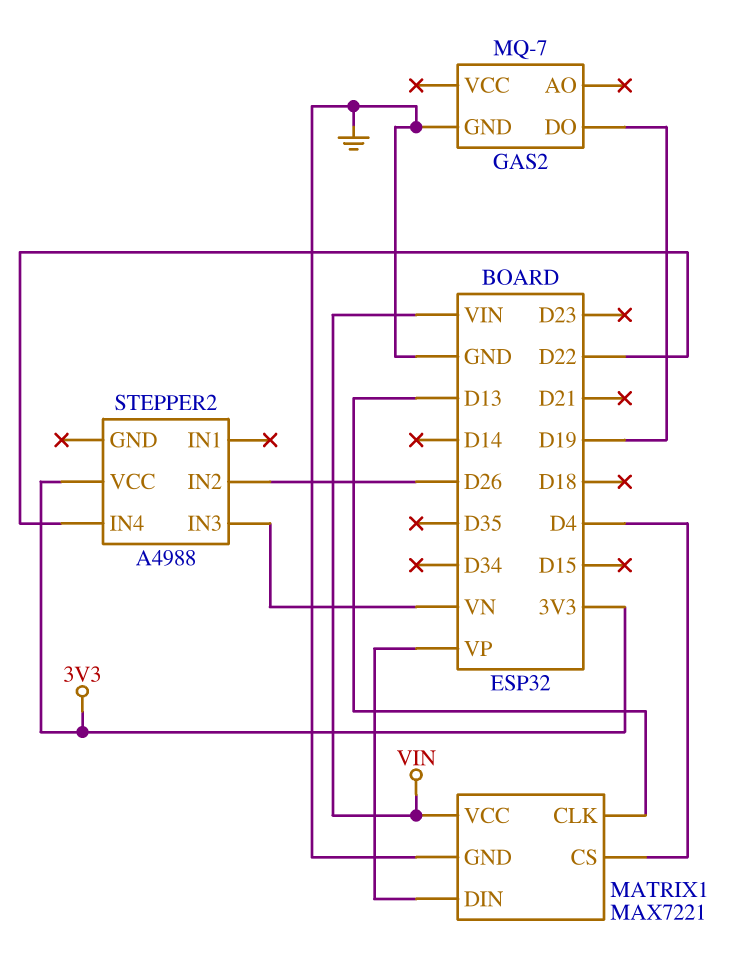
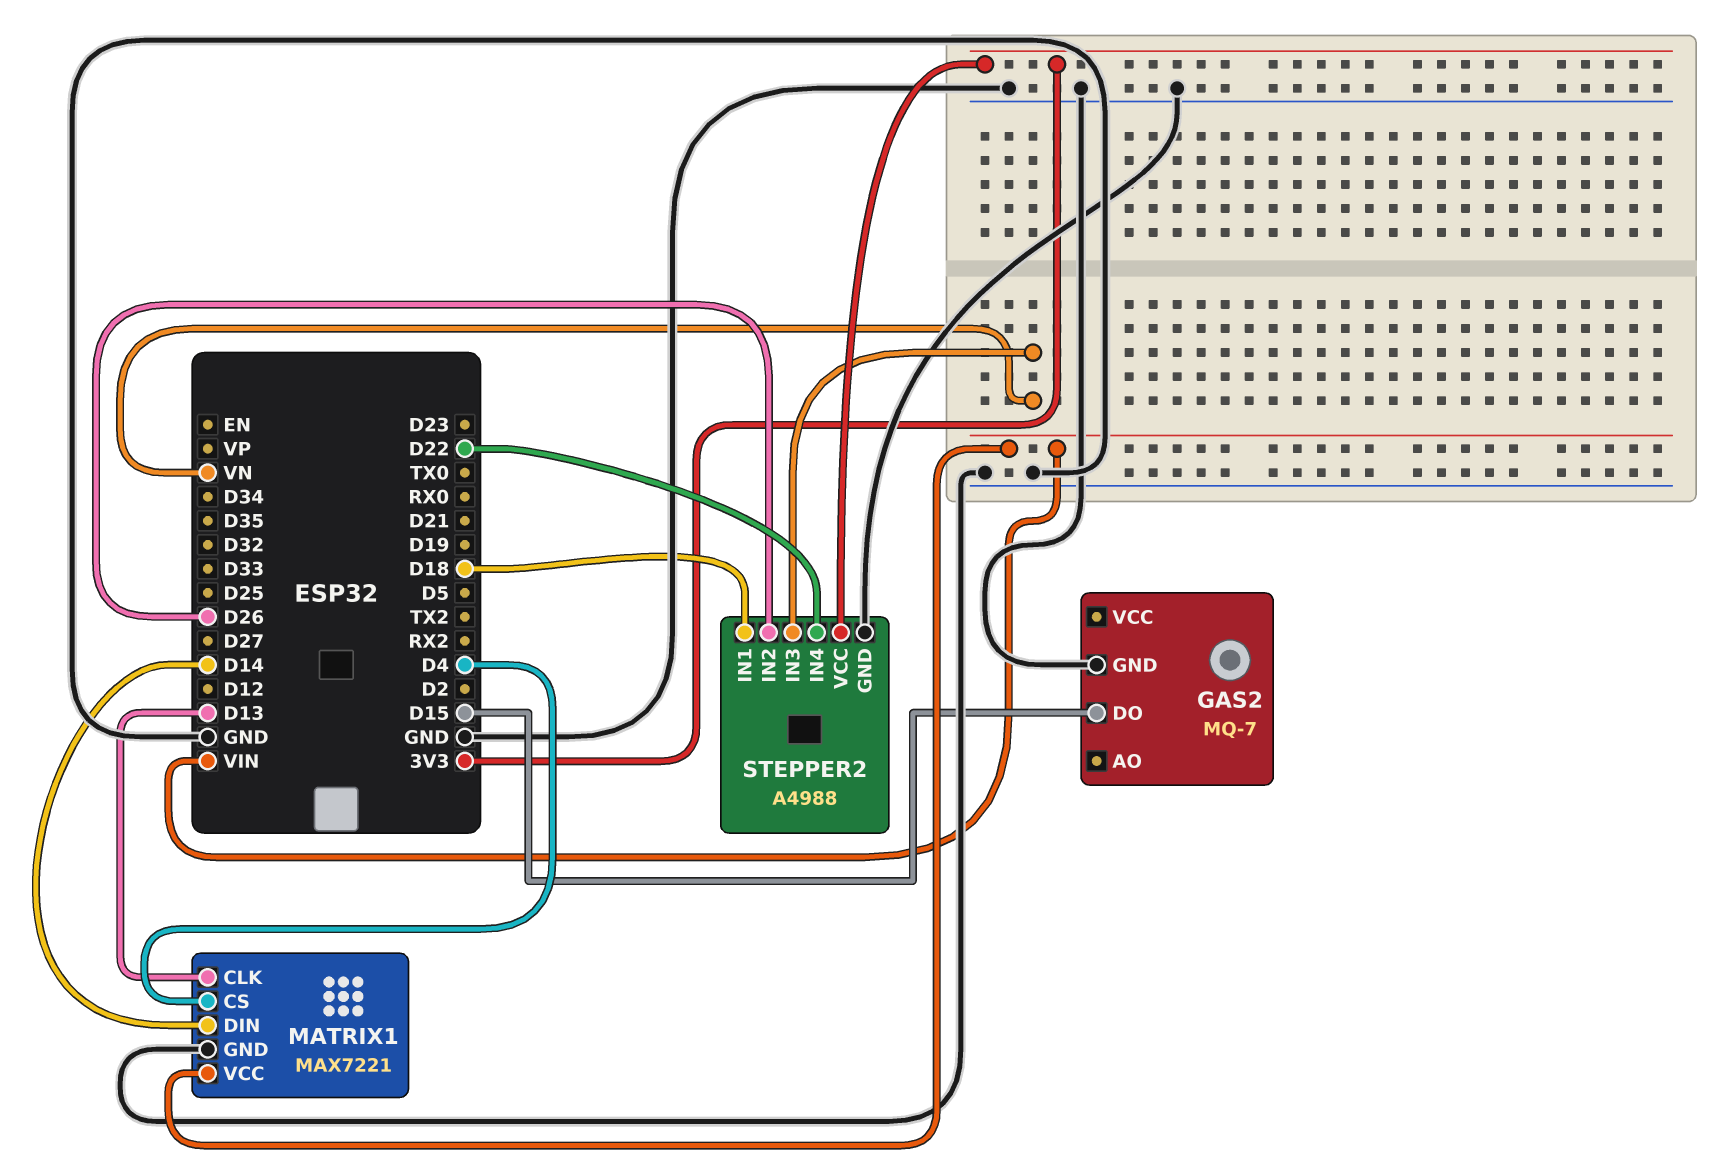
GAS2 pin DO: D19 -> D15
MATRIX1 pin DIN: VP -> D14
STEPPER2 pin GND: none -> GND
STEPPER2 pin IN1: none -> D18

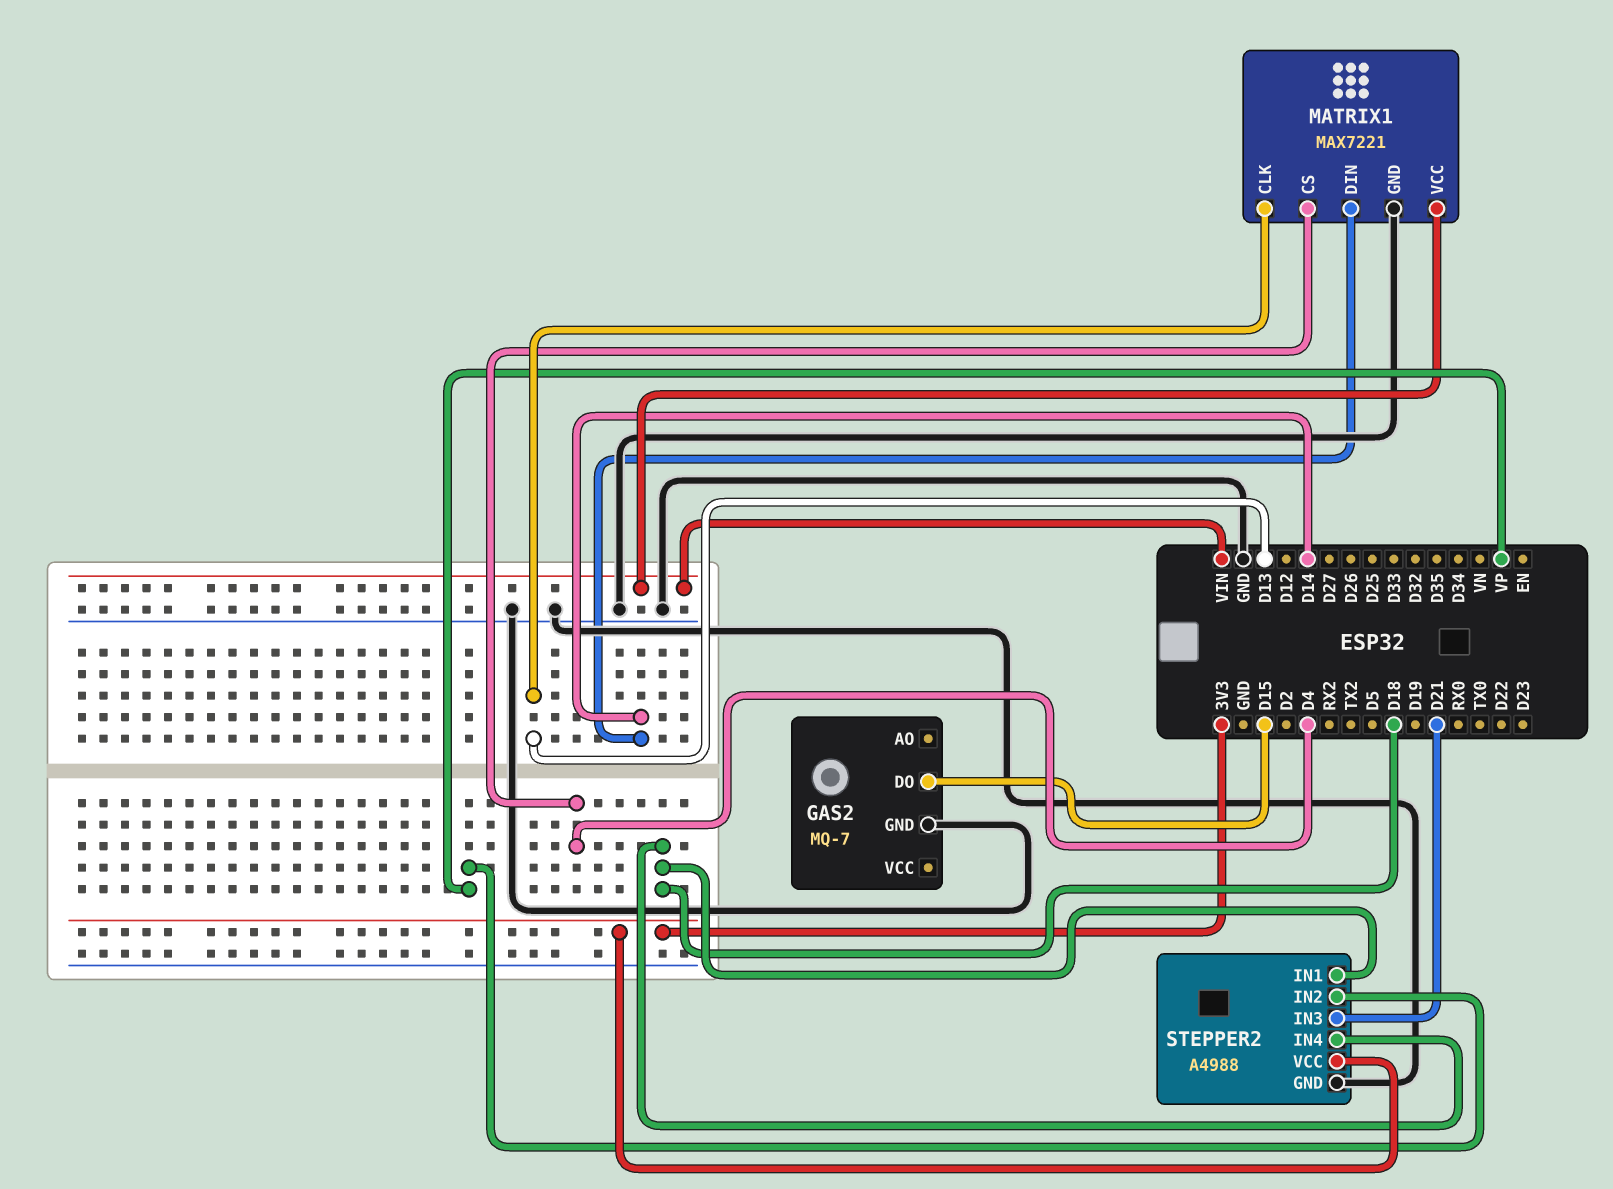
STEPPER2 pin IN2: D26 -> VP
STEPPER2 pin IN3: VN -> D21
STEPPER2 pin IN4: D22 -> D18

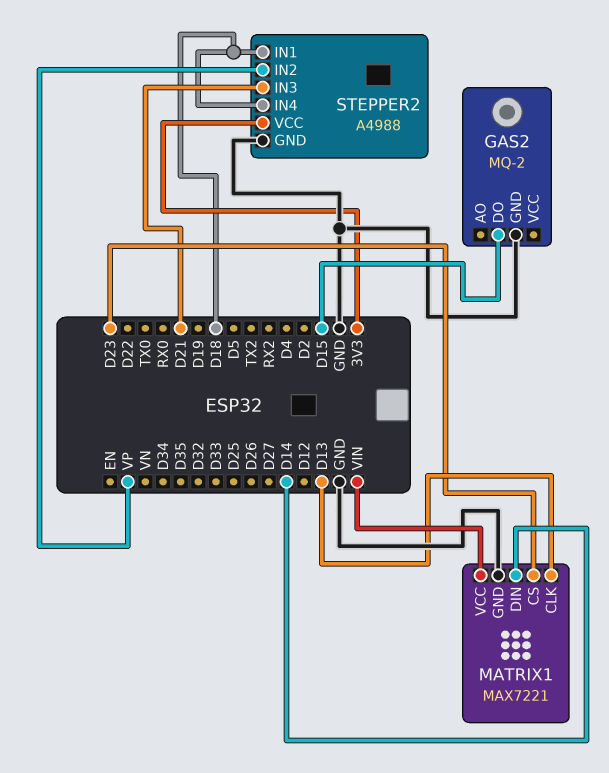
GAS2: MQ-7 -> MQ-2
MATRIX1 pin CS: D4 -> D23

